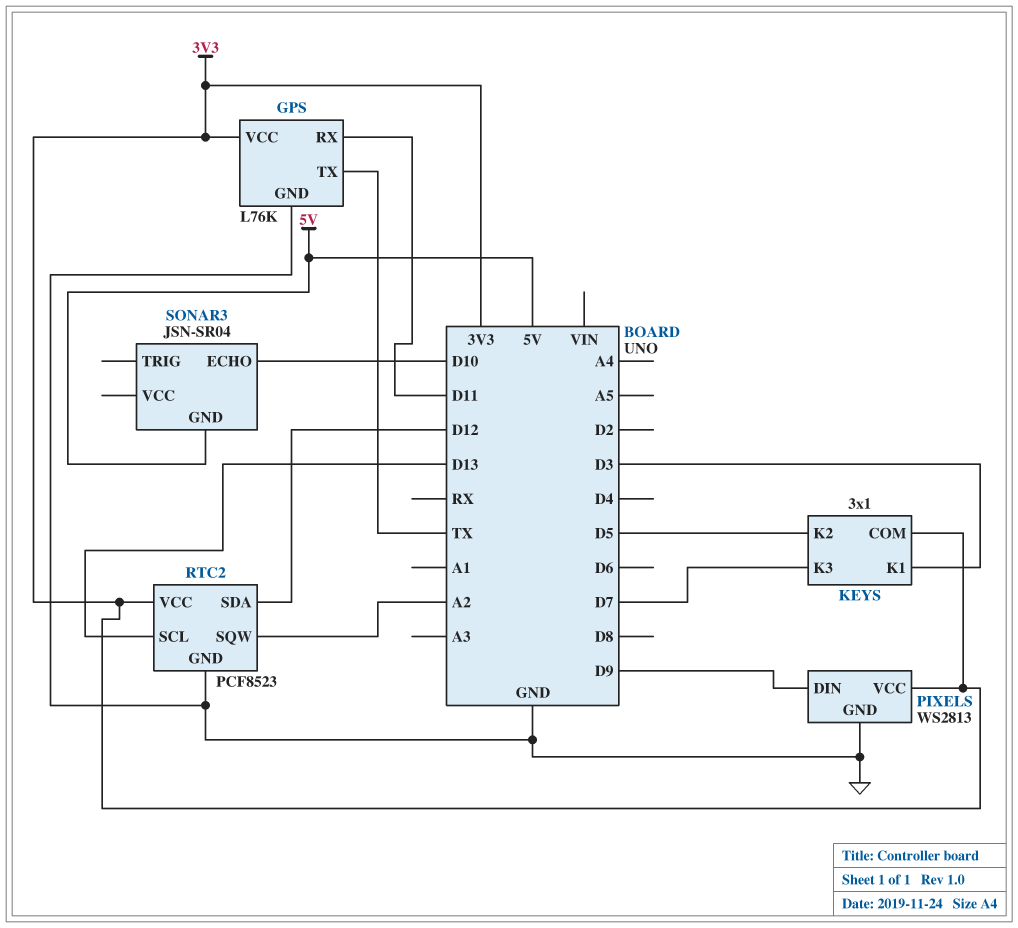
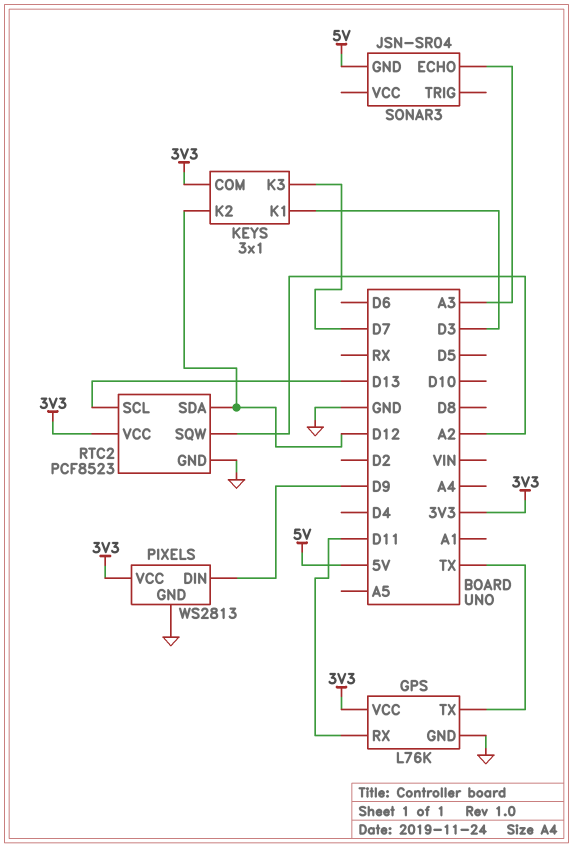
KEYS pin K2: D5 -> D12
SONAR3 pin ECHO: D10 -> A3

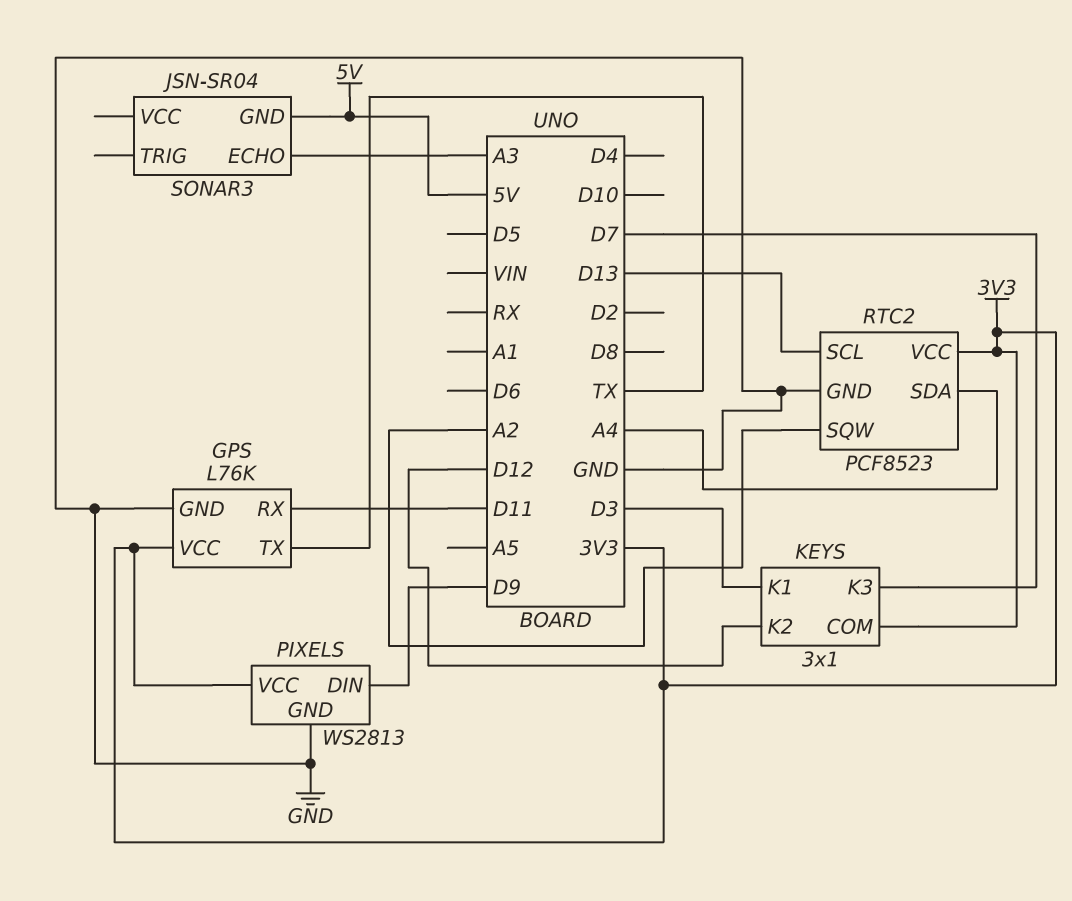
RTC2 pin SDA: D12 -> A4

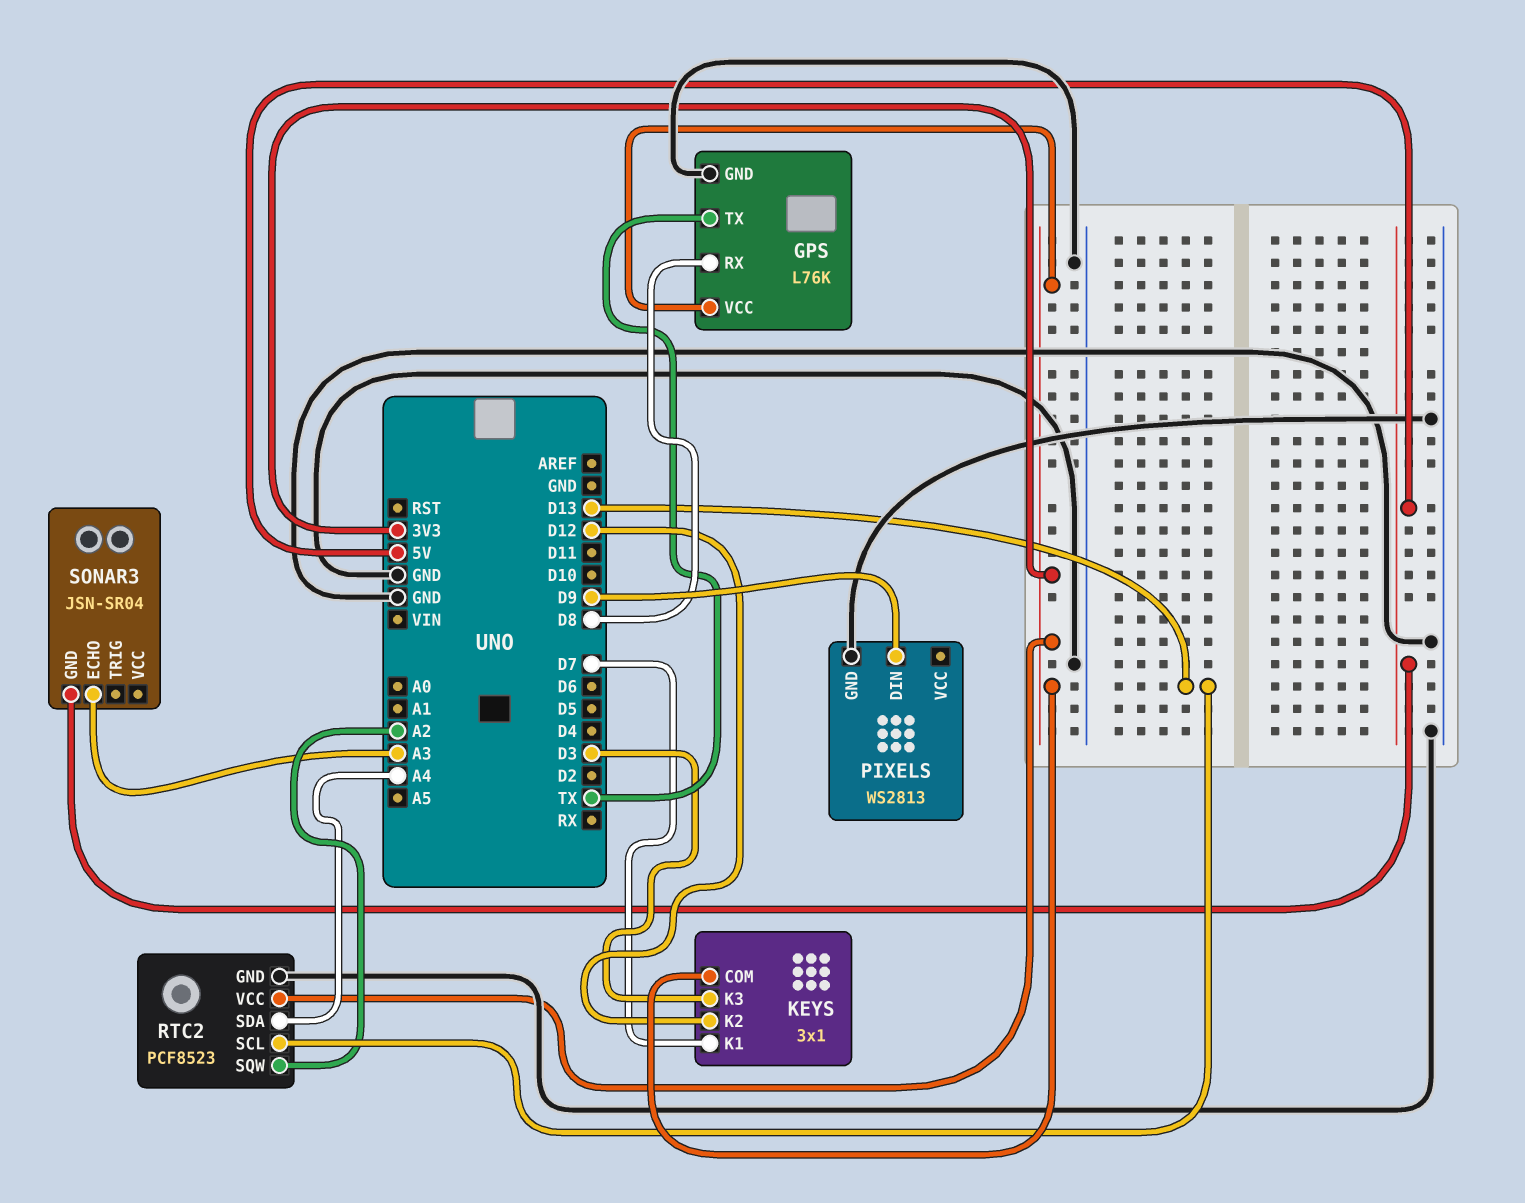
GPS pin RX: D11 -> D8
KEYS pin K1: D3 -> D7
KEYS pin K3: D7 -> D3
PIXELS pin VCC: 3V3 -> none

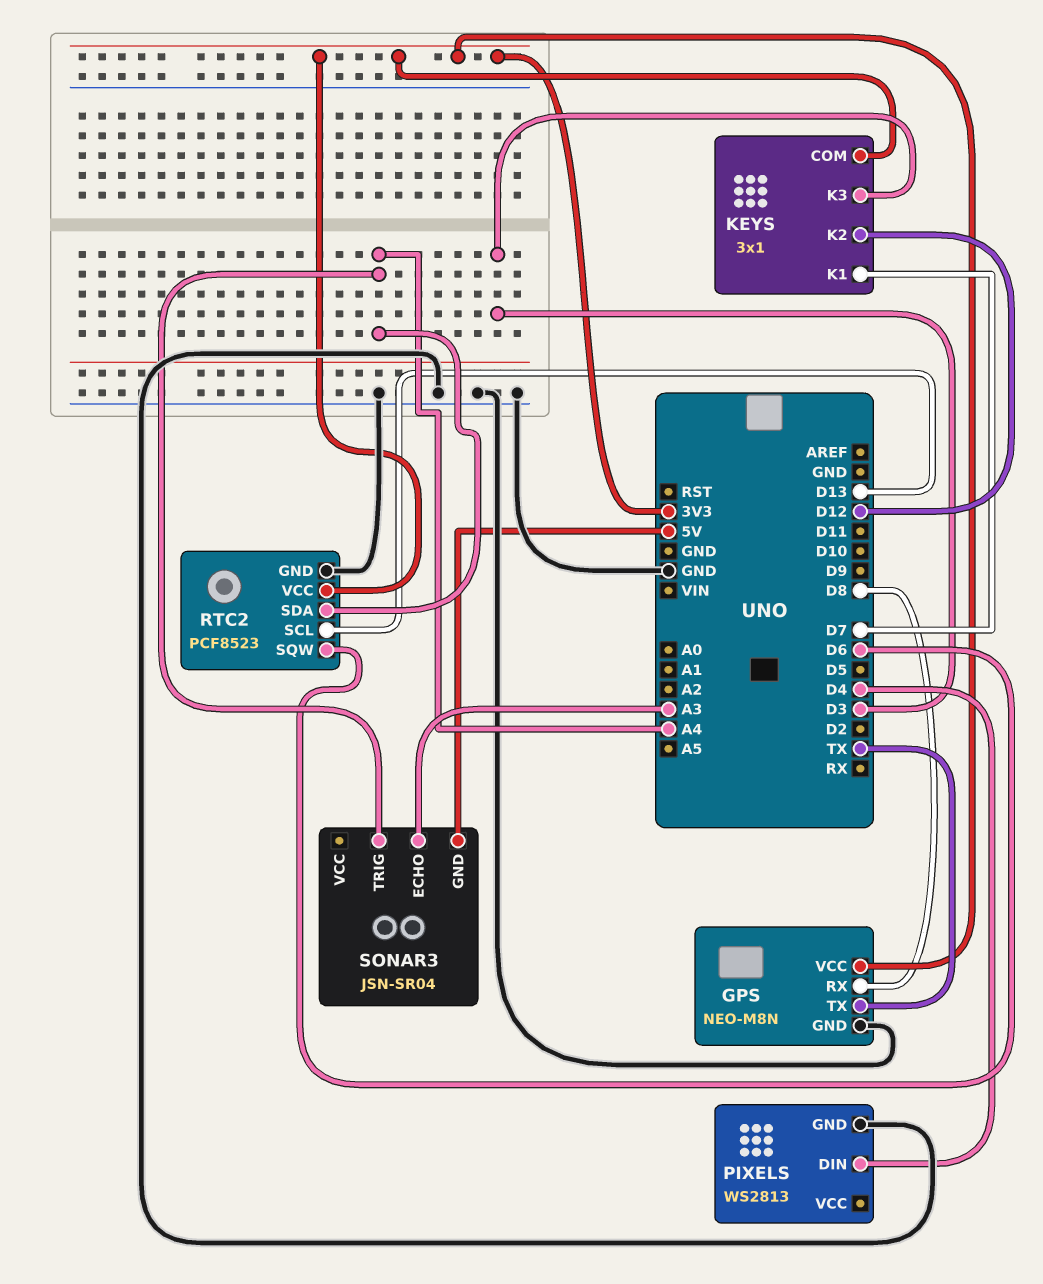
GPS: L76K -> NEO-M8N
PIXELS pin DIN: D9 -> D4
RTC2 pin SQW: A2 -> D6
SONAR3 pin TRIG: none -> A4

